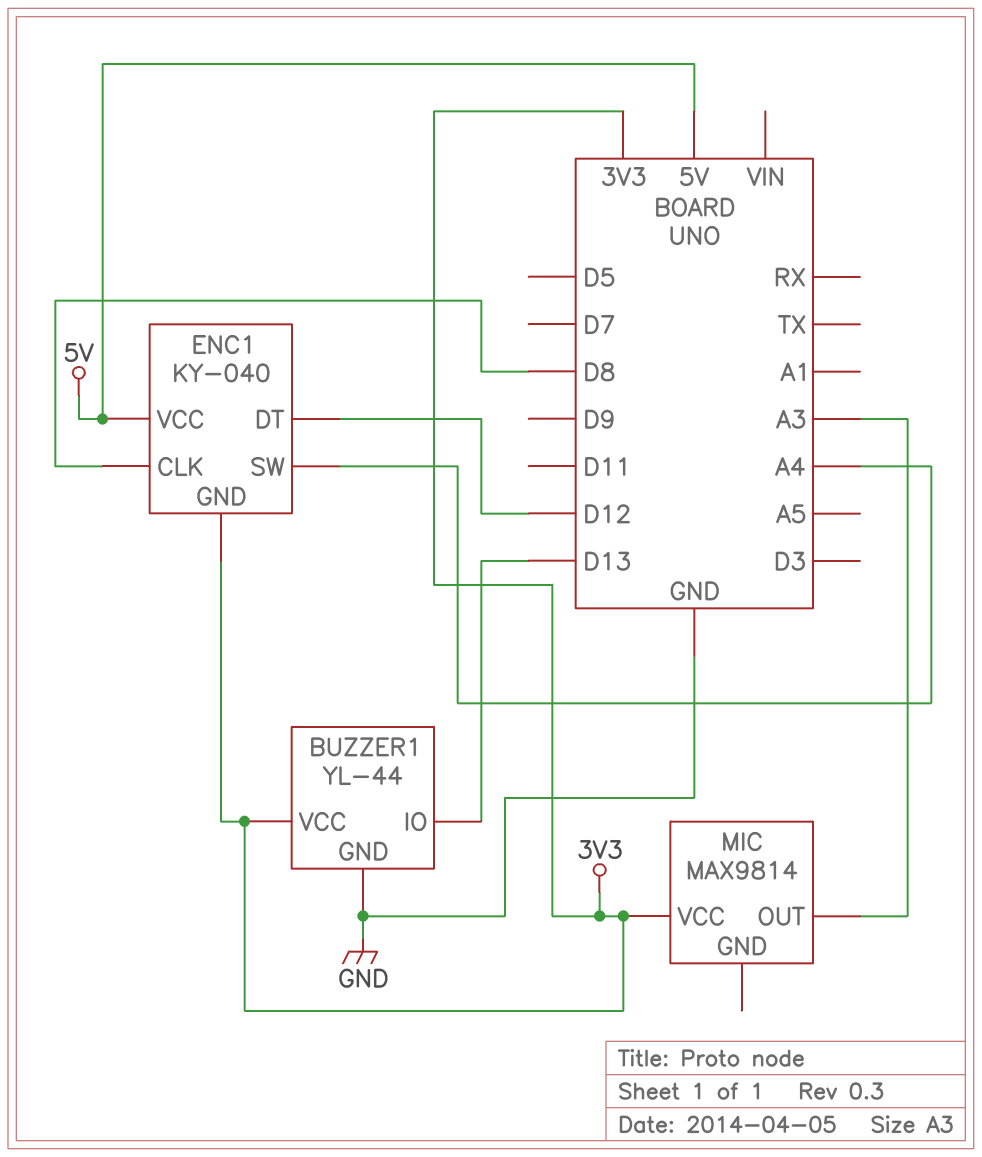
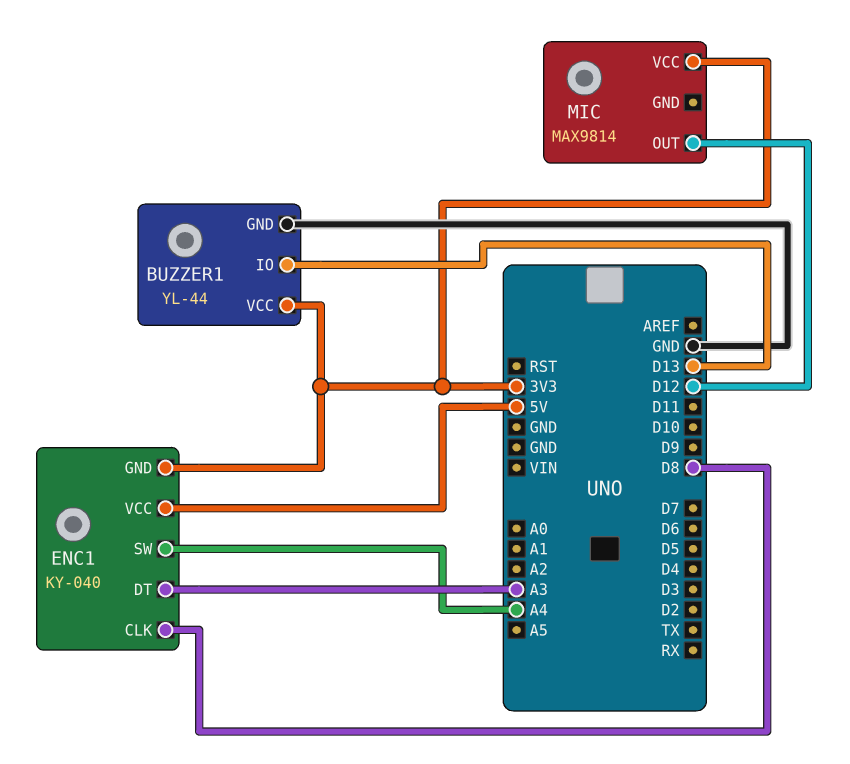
ENC1 pin DT: D12 -> A3
MIC pin OUT: A3 -> D12

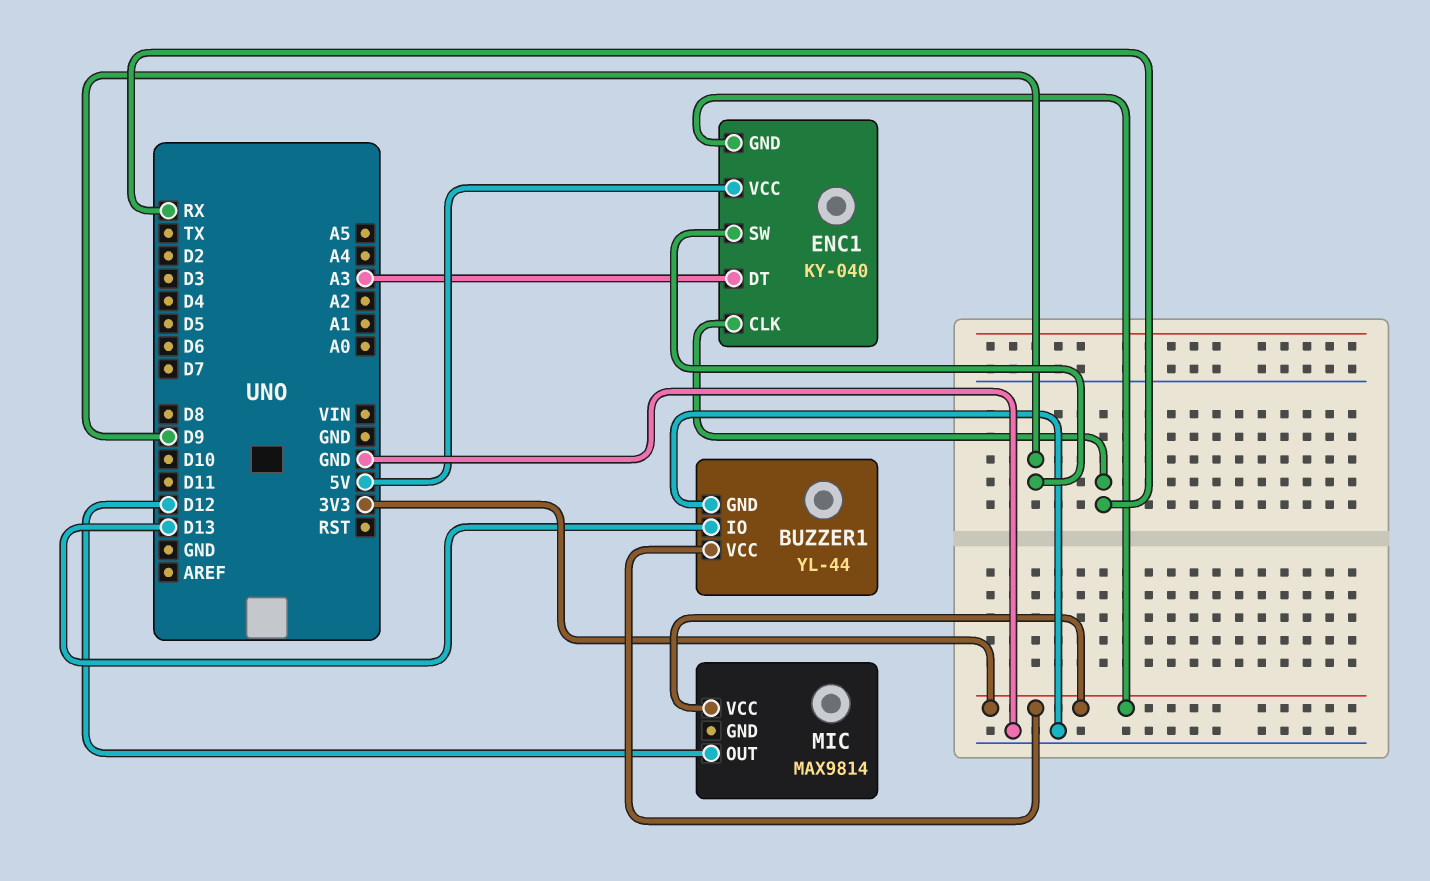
ENC1 pin CLK: D8 -> RX
ENC1 pin SW: A4 -> D9

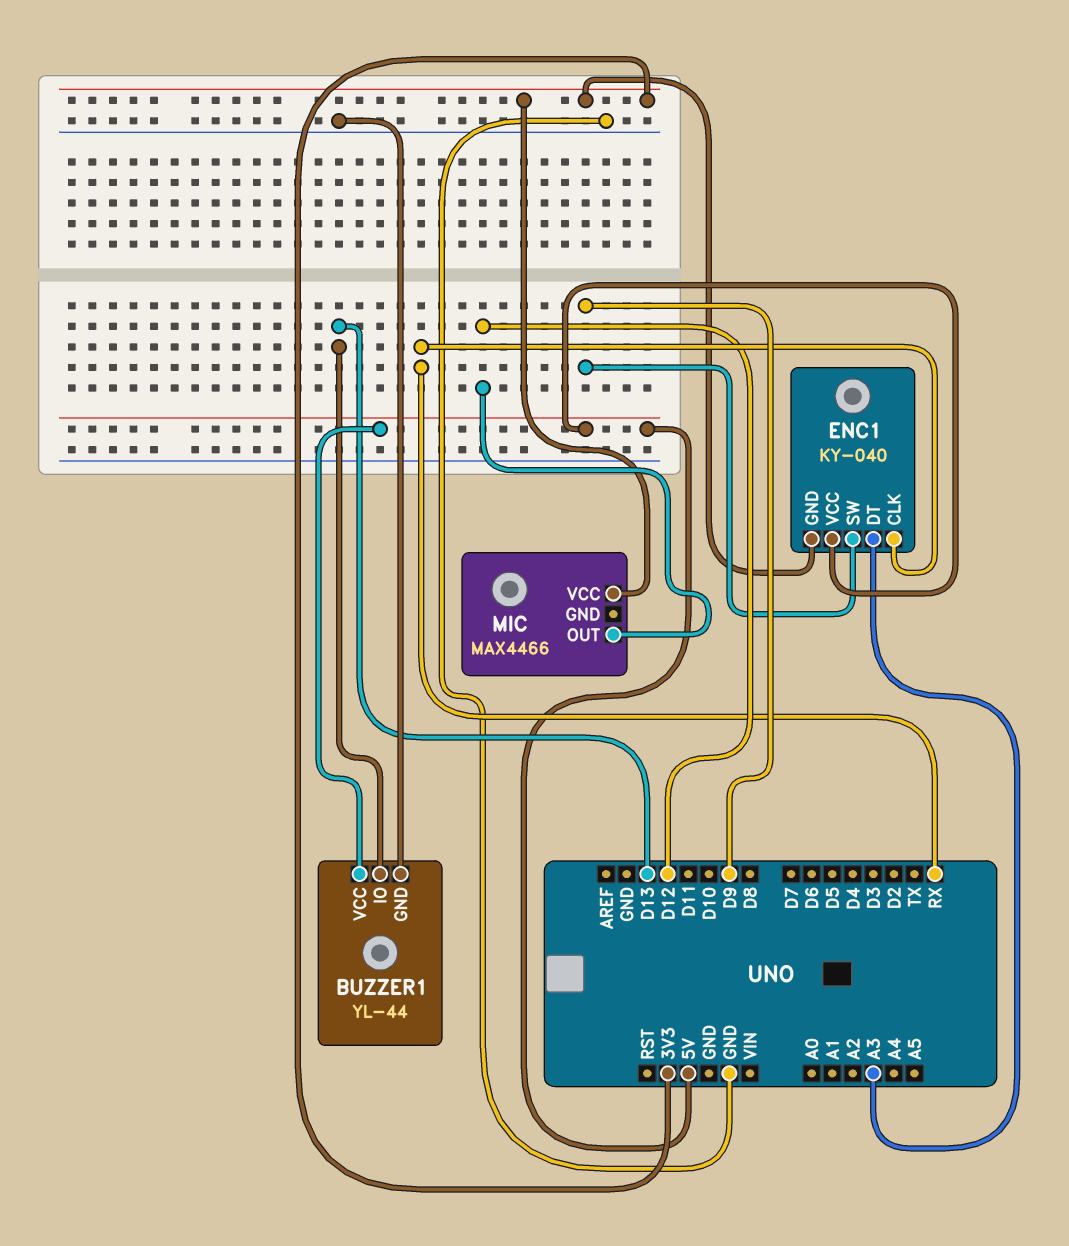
BUZZER1 pin VCC: 3V3 -> 5V
MIC: MAX9814 -> MAX4466

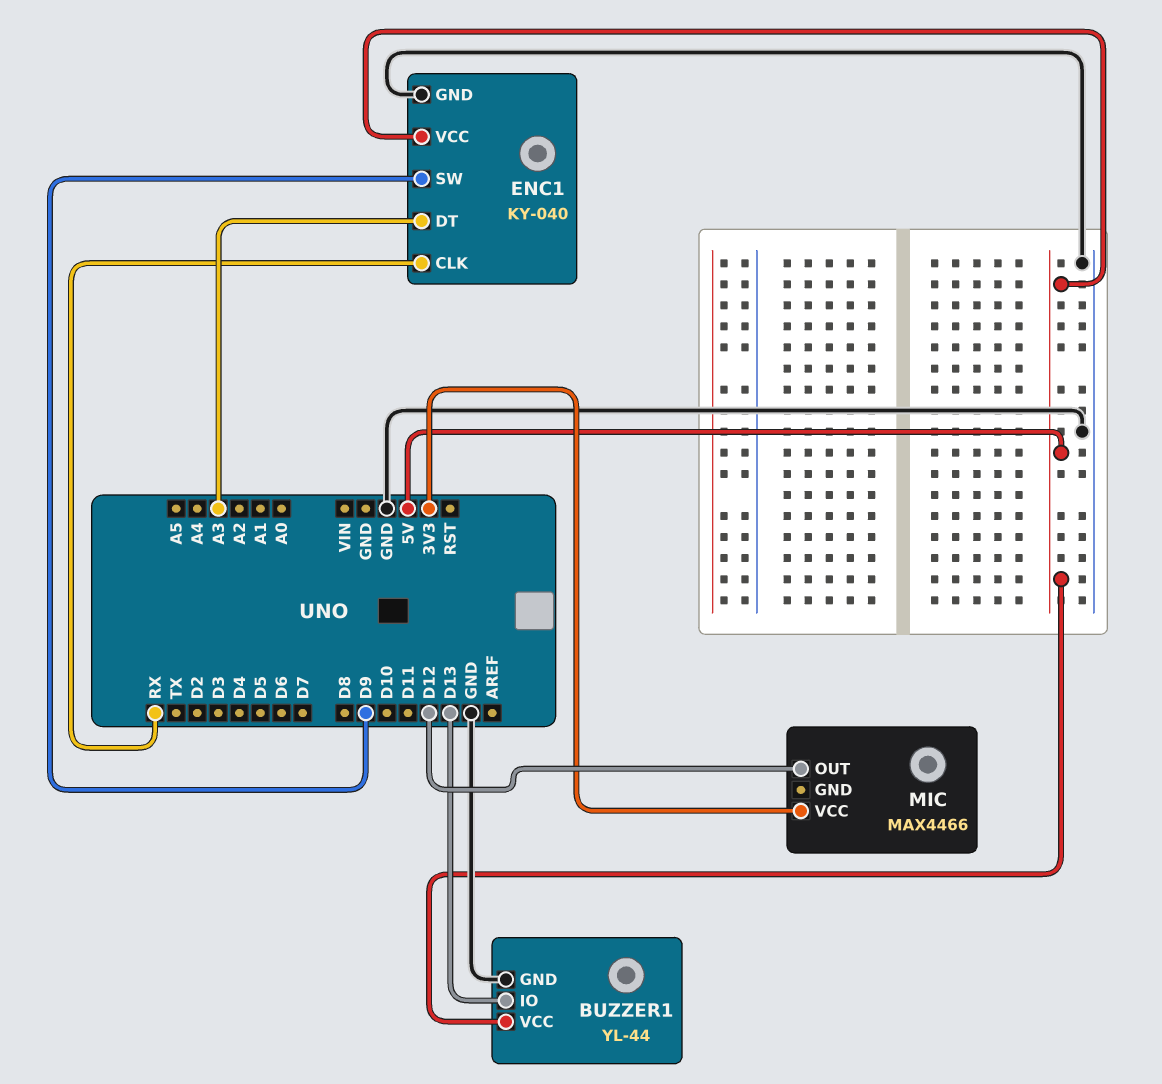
ENC1 pin GND: 3V3 -> GND

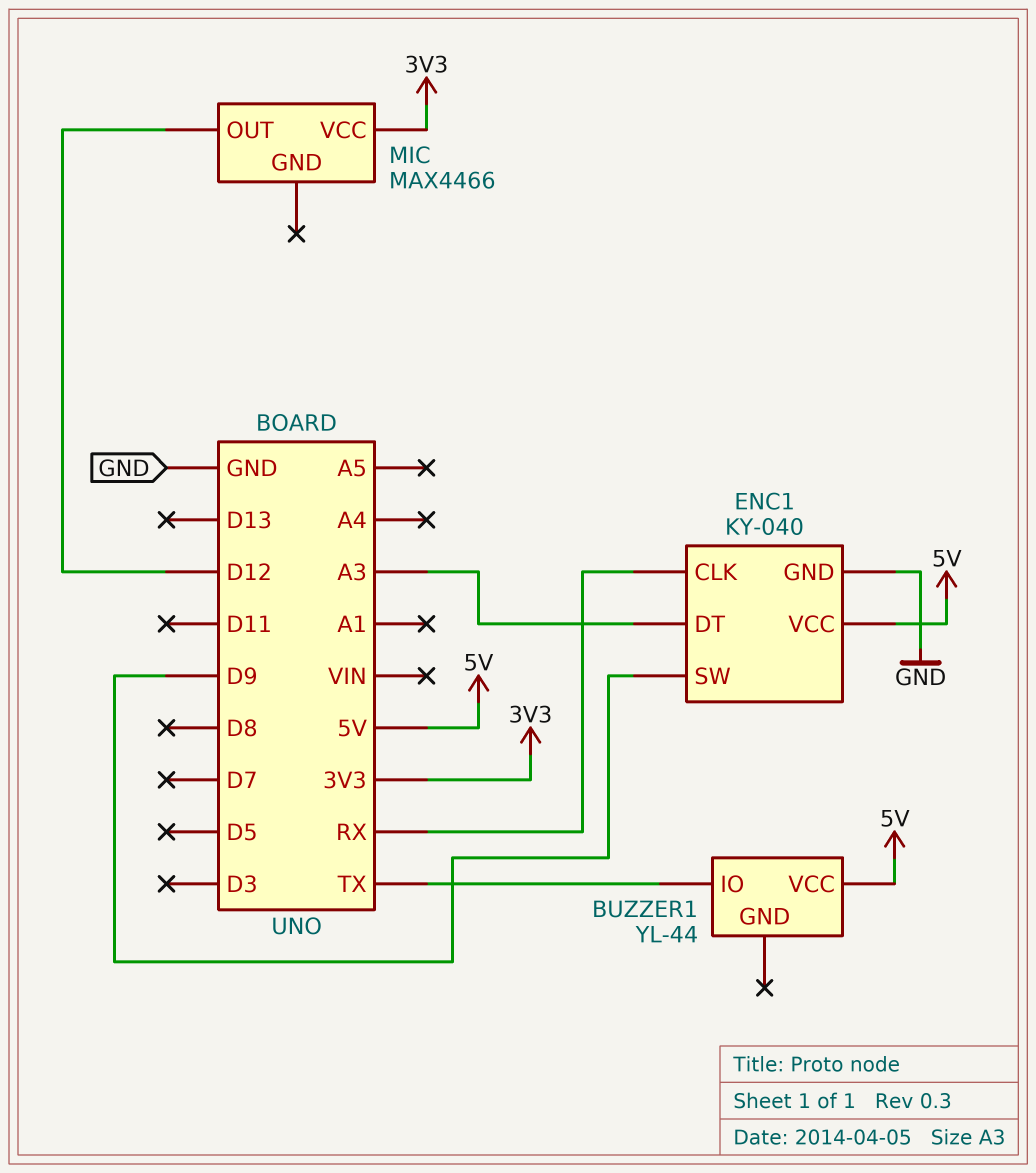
BUZZER1 pin GND: GND -> none
BUZZER1 pin IO: D13 -> TX

